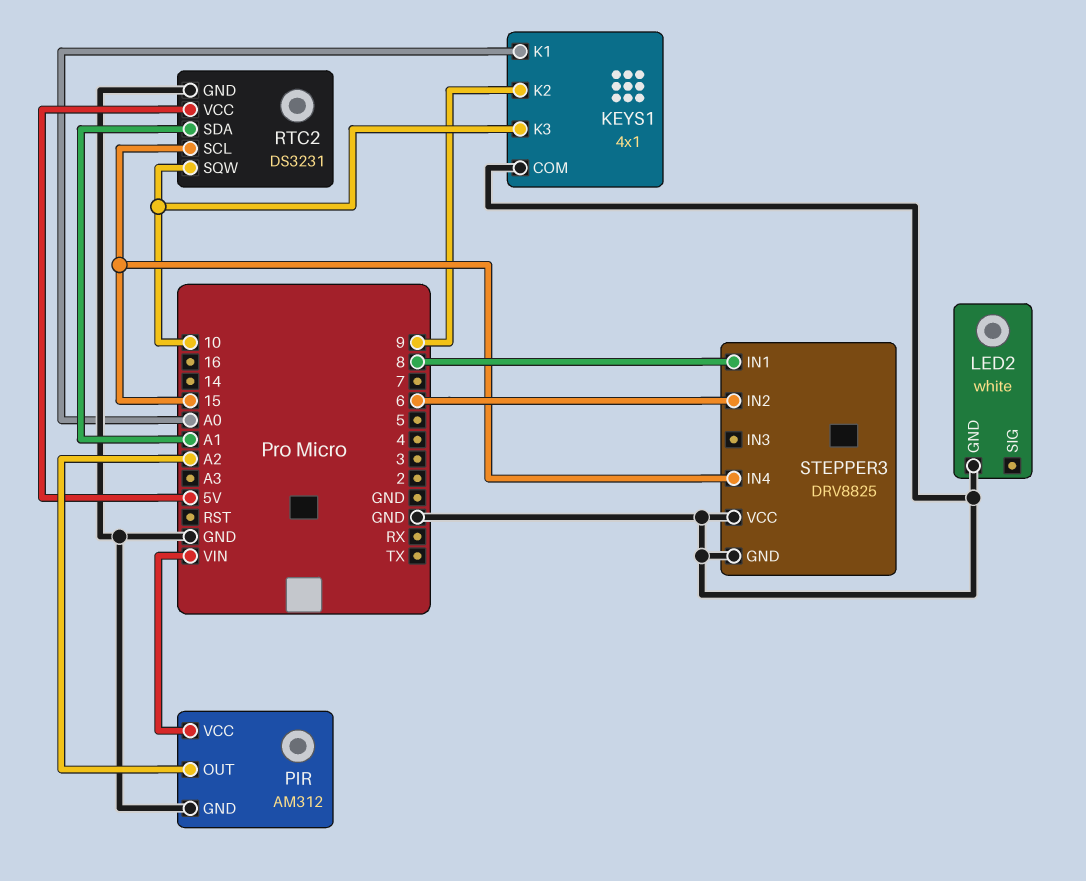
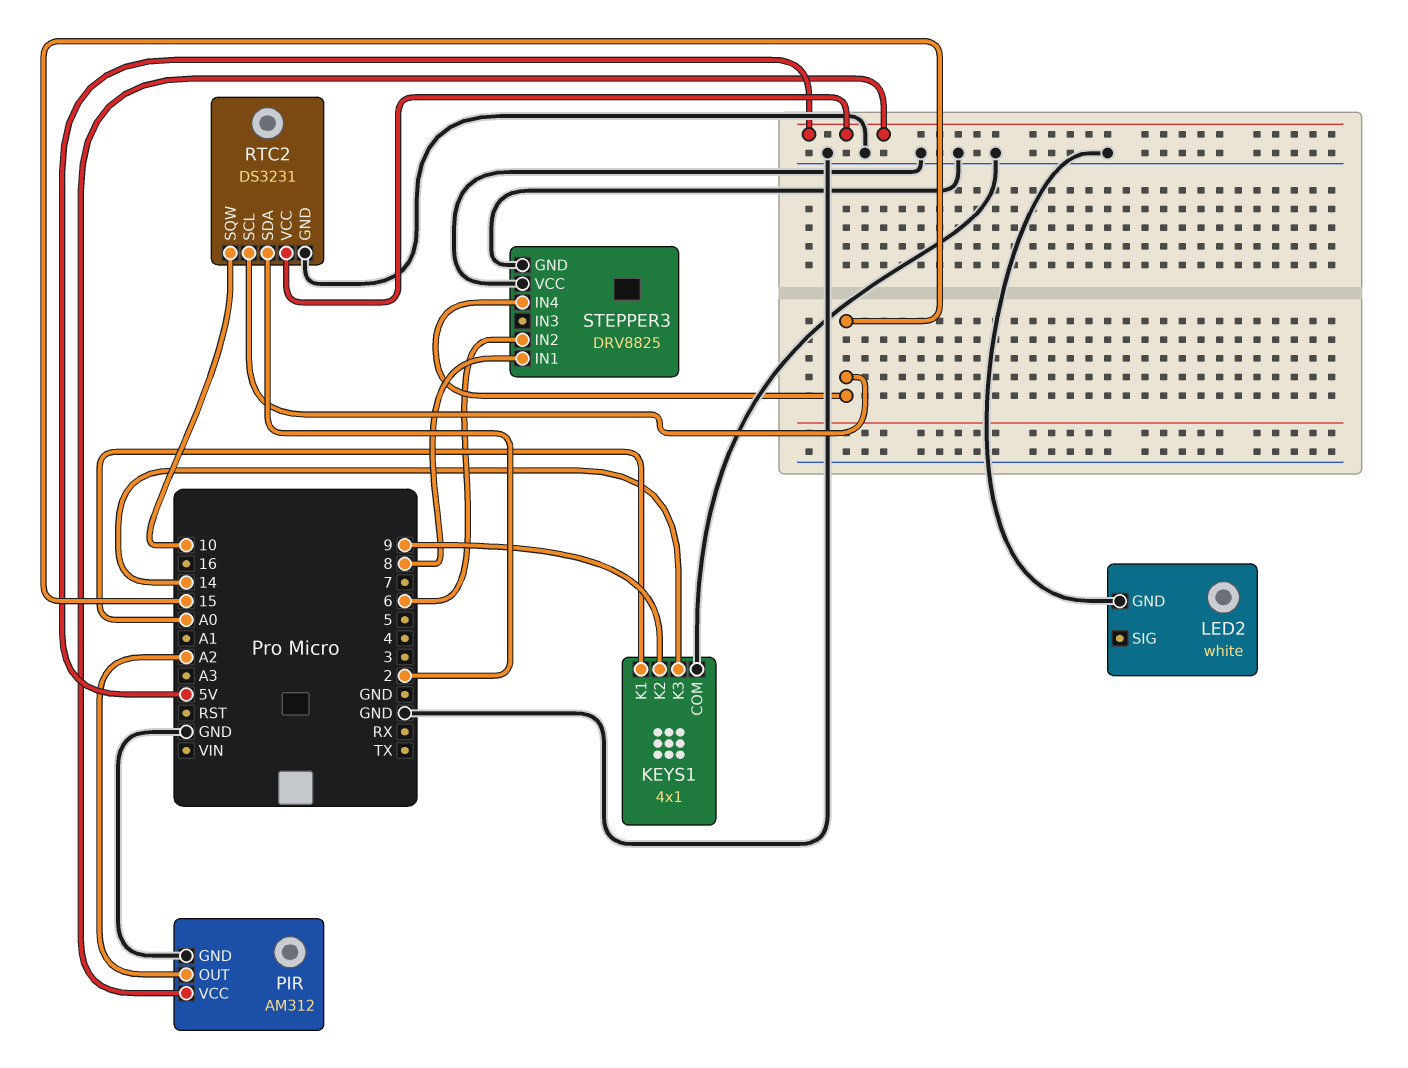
KEYS1 pin K3: 10 -> 14
PIR pin VCC: VIN -> 5V
RTC2 pin SDA: A1 -> 2

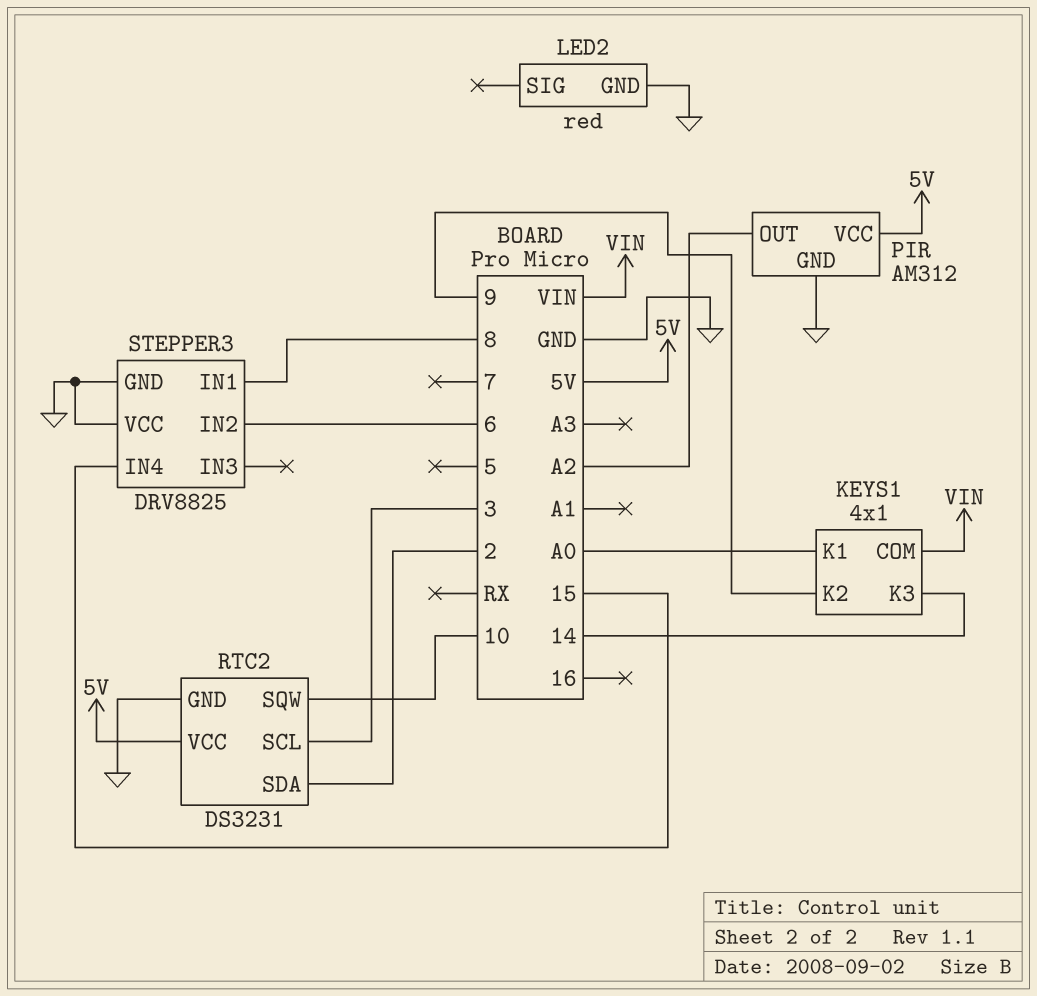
KEYS1 pin COM: GND -> VIN
LED2: white -> red
RTC2 pin SCL: 15 -> 3

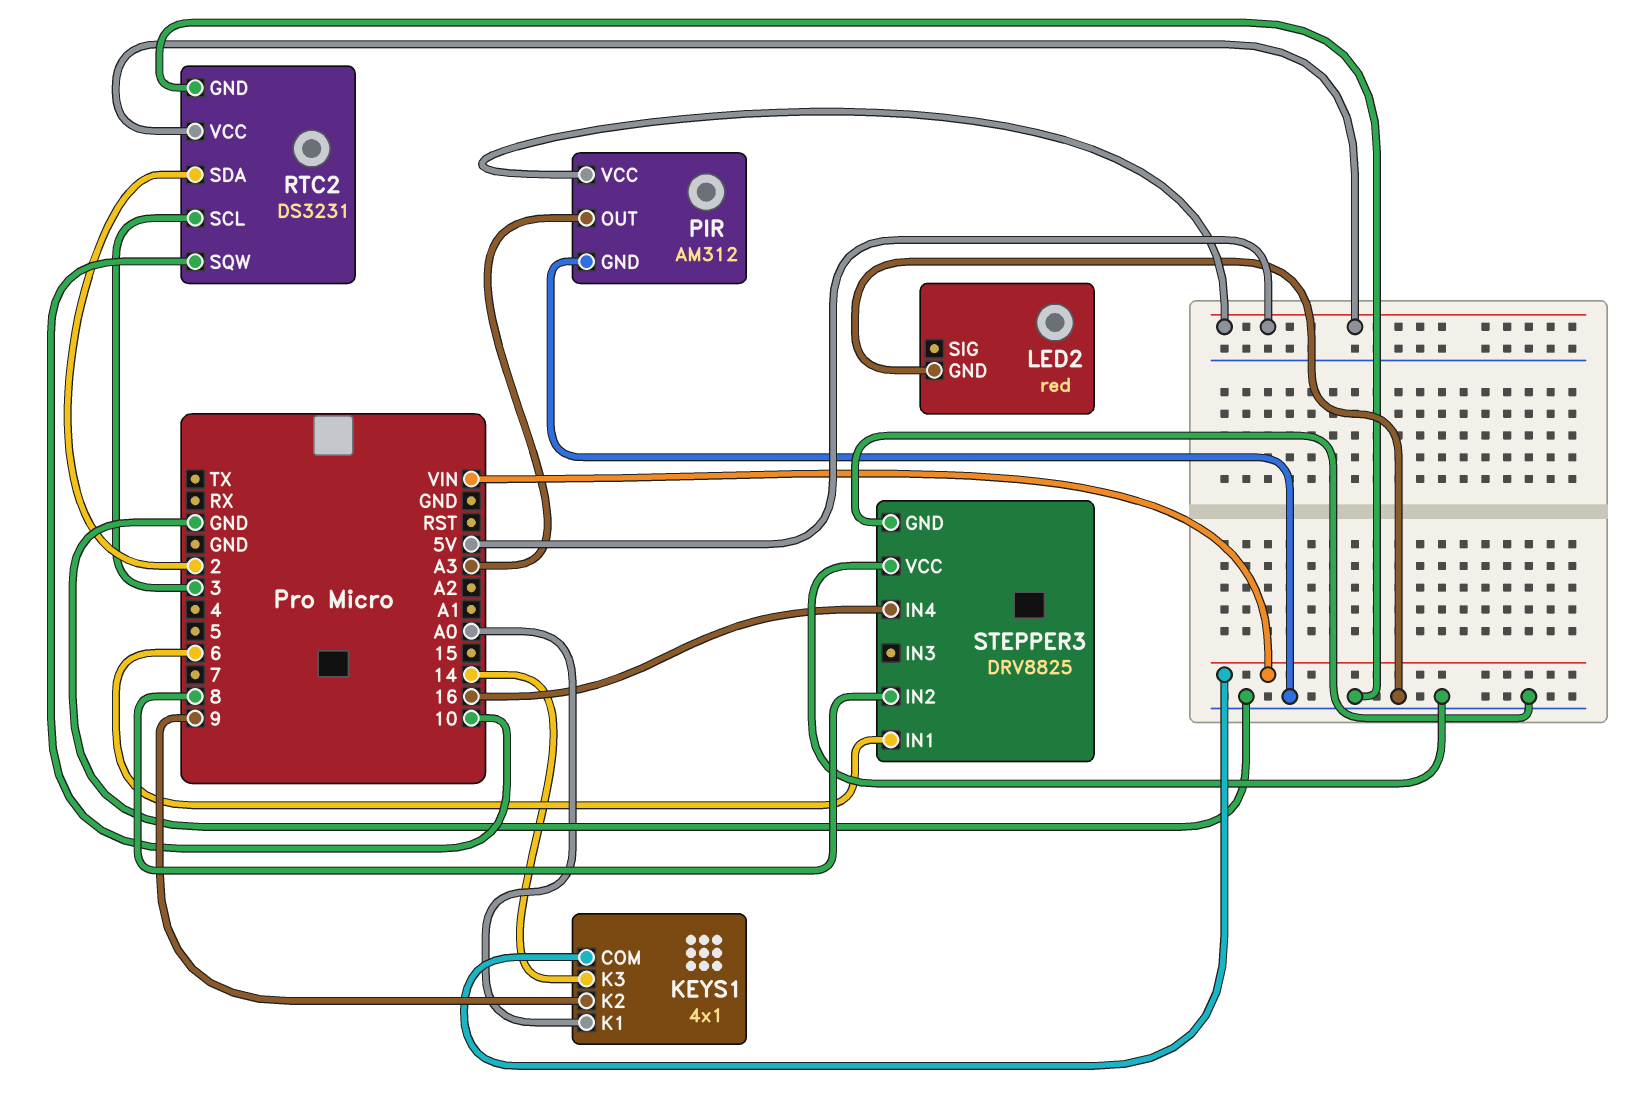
PIR pin OUT: A2 -> A3
STEPPER3 pin IN1: 8 -> 6
STEPPER3 pin IN2: 6 -> 8
STEPPER3 pin IN4: 15 -> 16

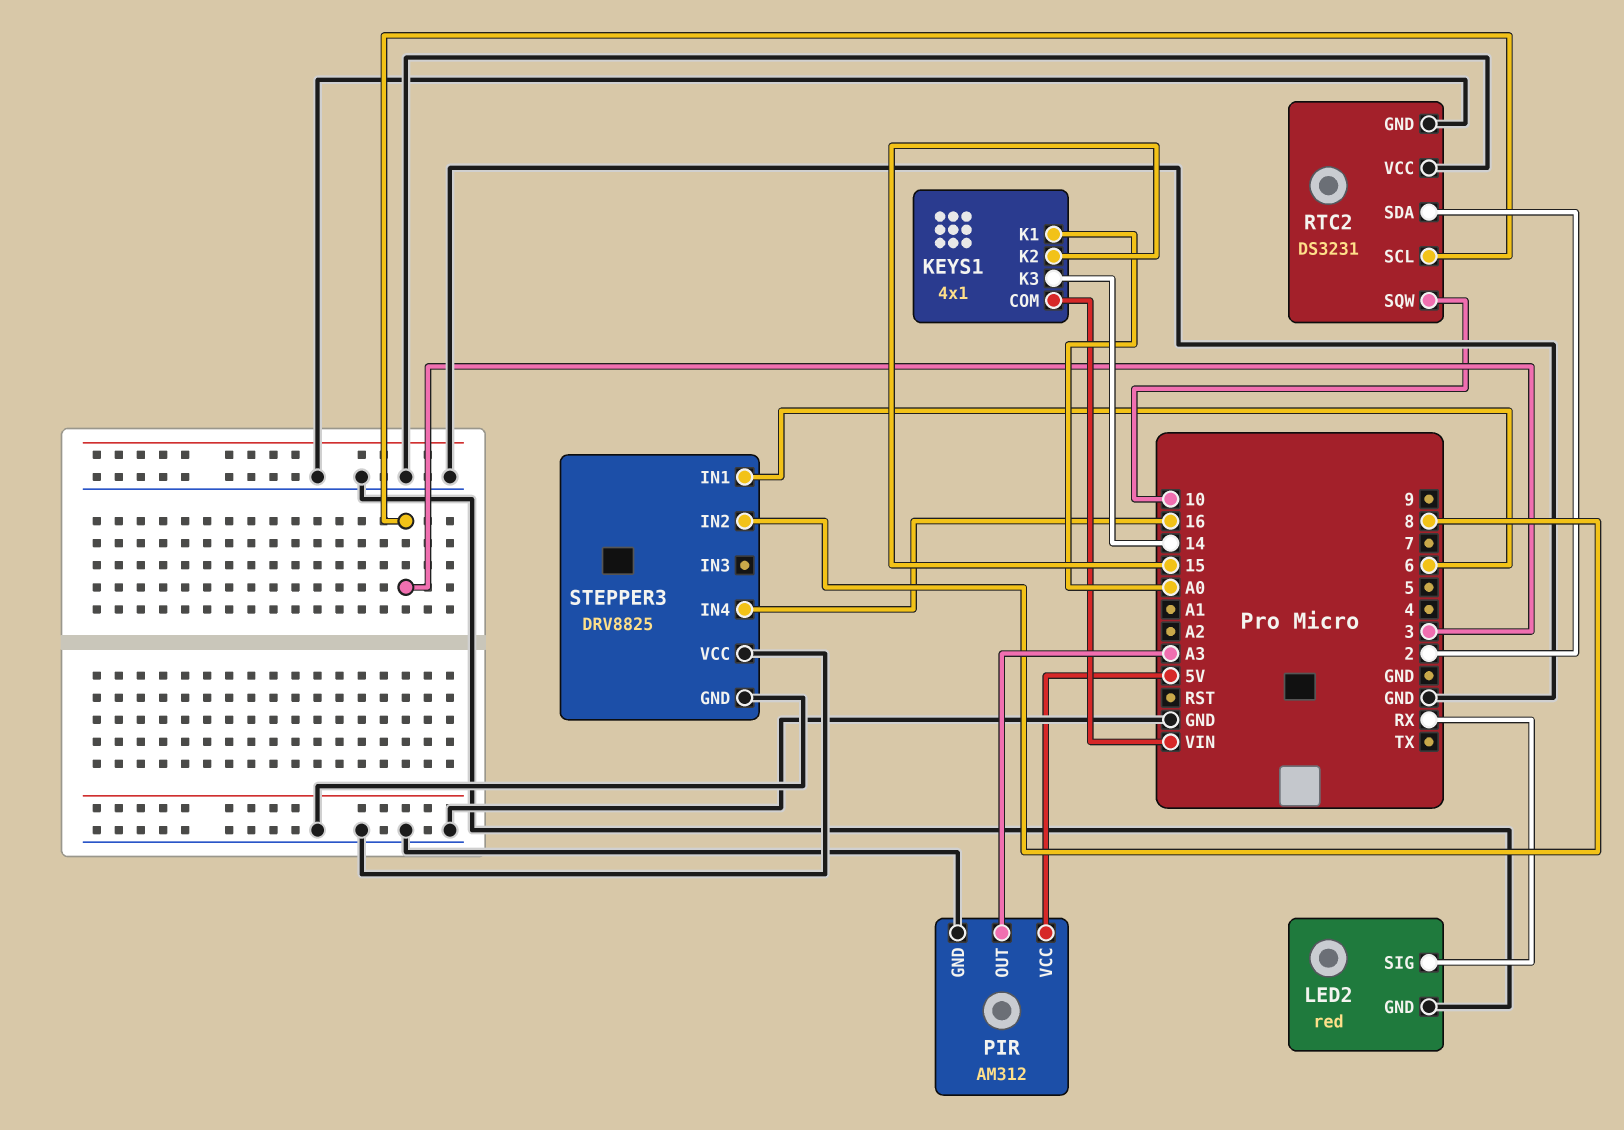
KEYS1 pin K2: 9 -> 15
LED2 pin SIG: none -> RX
RTC2 pin VCC: 5V -> GND

